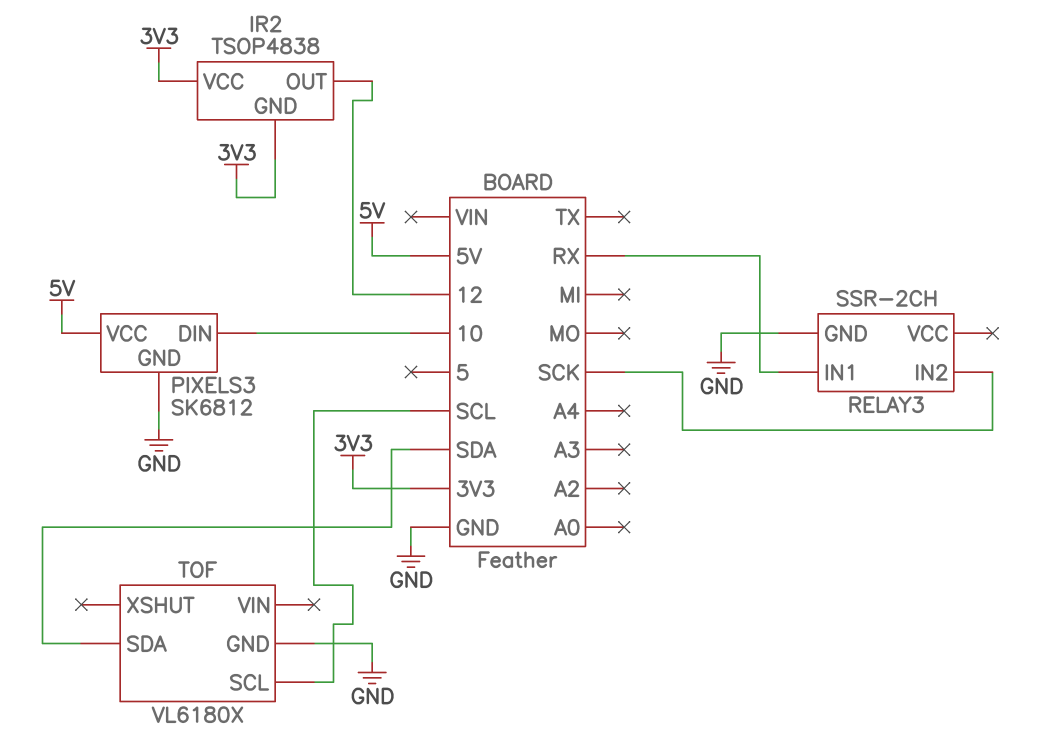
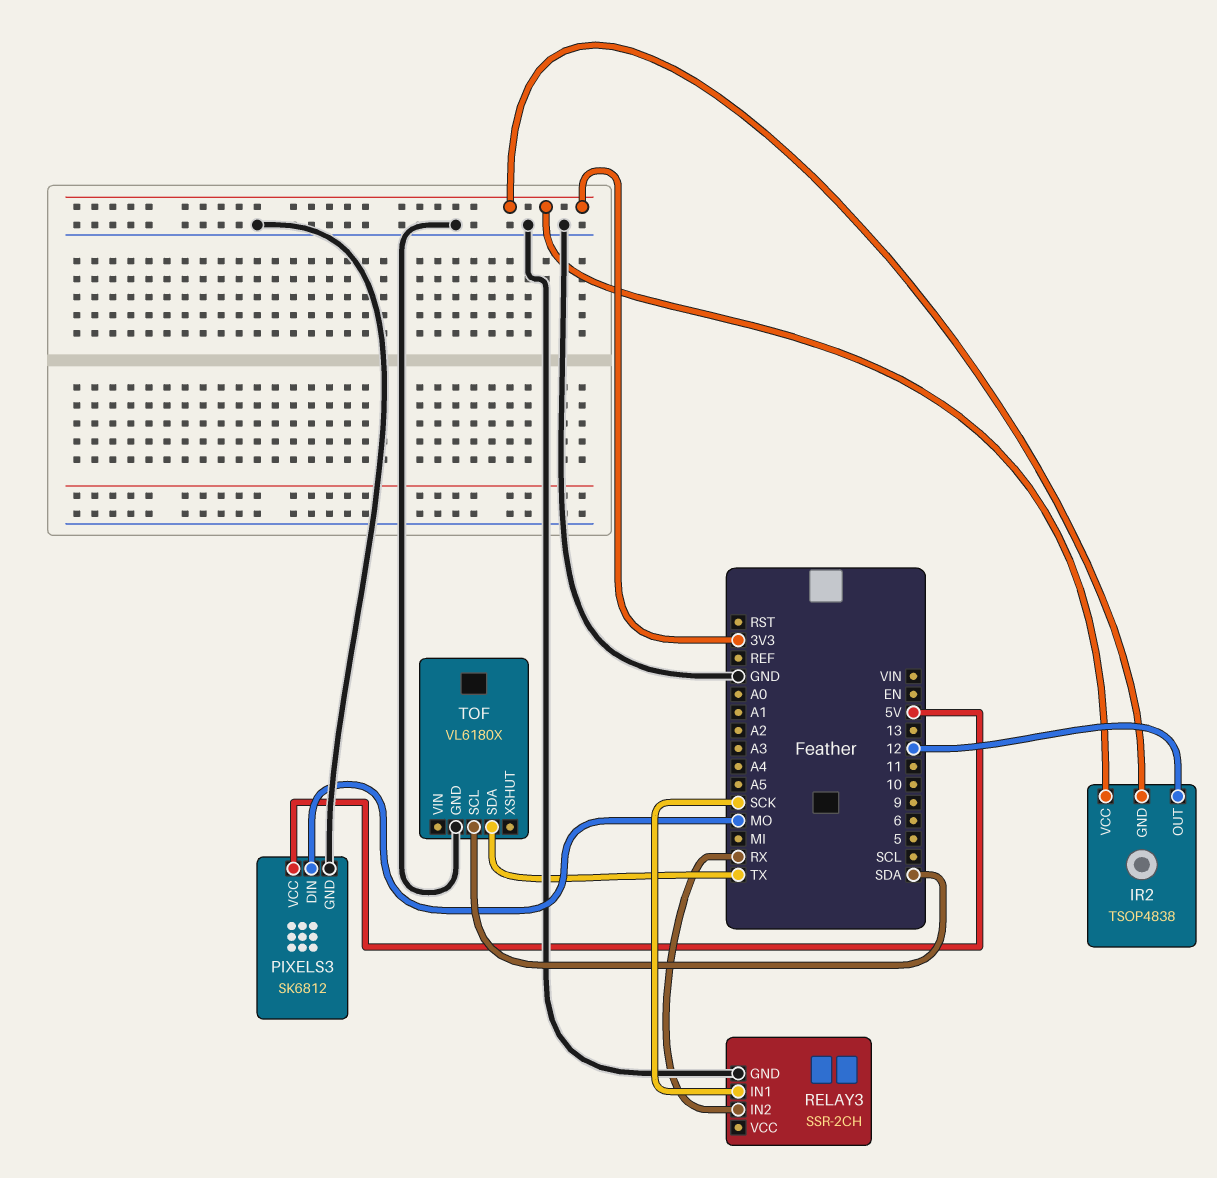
PIXELS3 pin DIN: 10 -> MO
RELAY3 pin IN1: RX -> SCK
RELAY3 pin IN2: SCK -> RX
TOF pin SCL: SCL -> SDA
TOF pin SDA: SDA -> TX

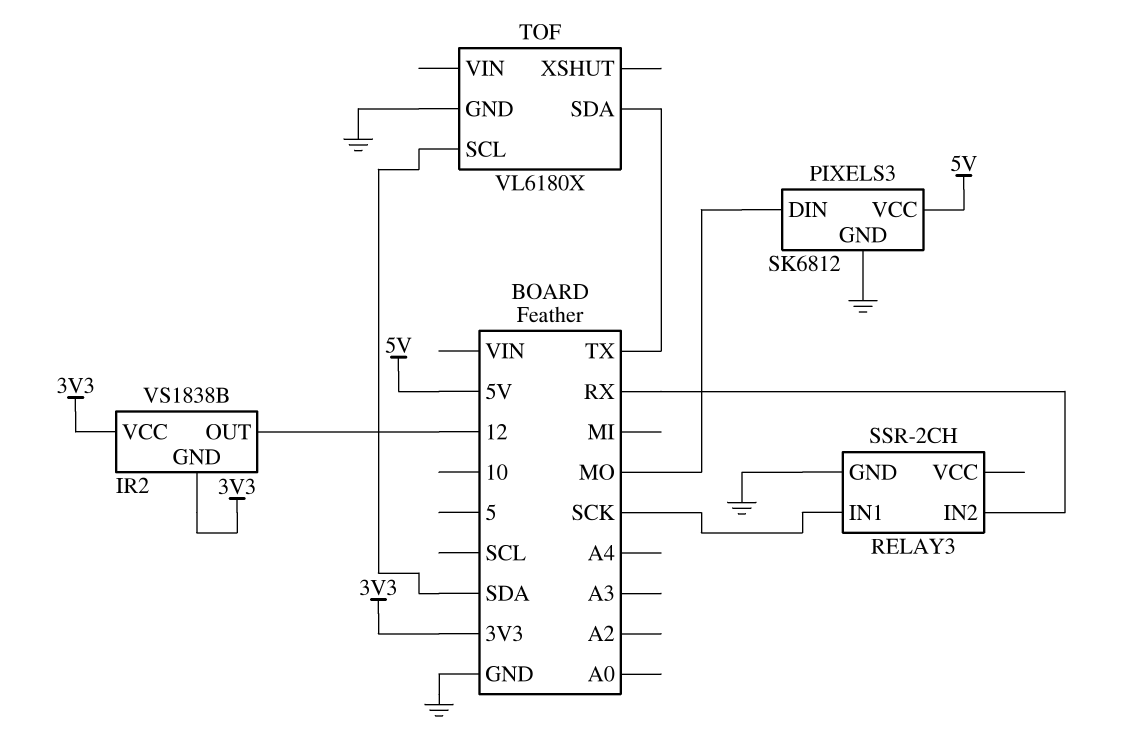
IR2: TSOP4838 -> VS1838B

